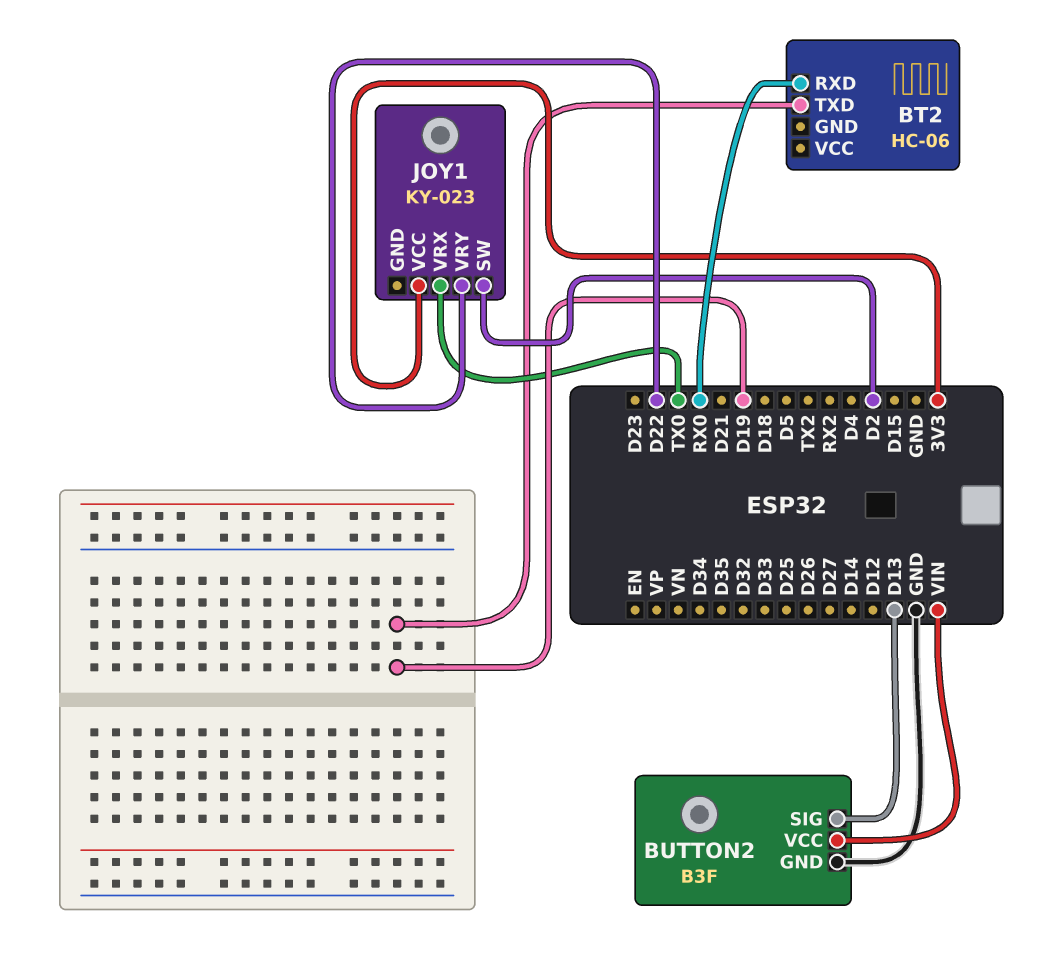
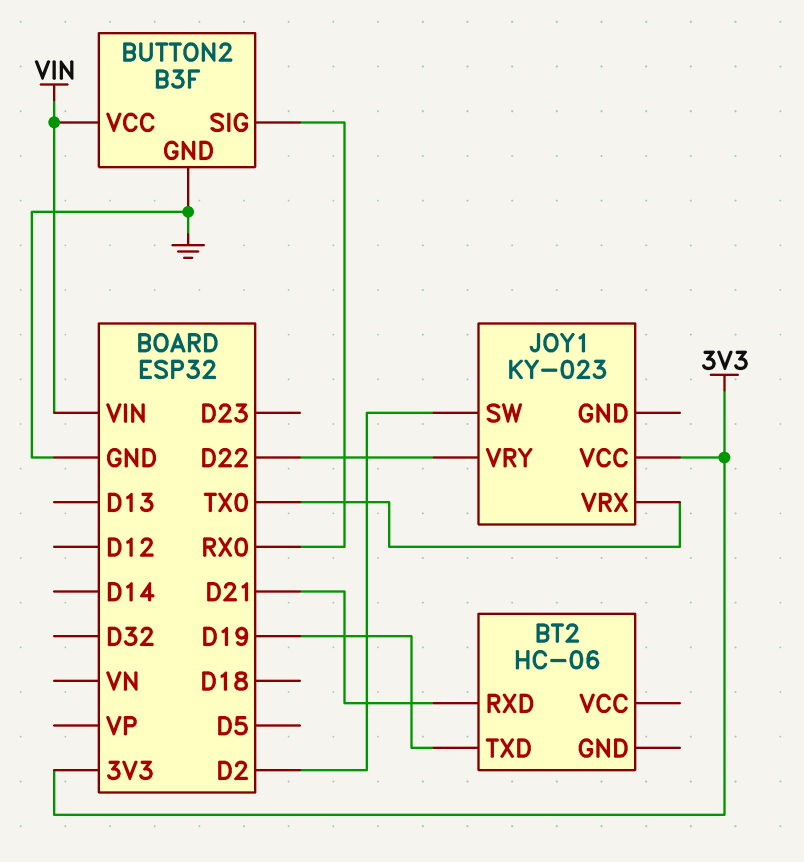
BT2 pin RXD: RX0 -> D21
BUTTON2 pin SIG: D13 -> RX0

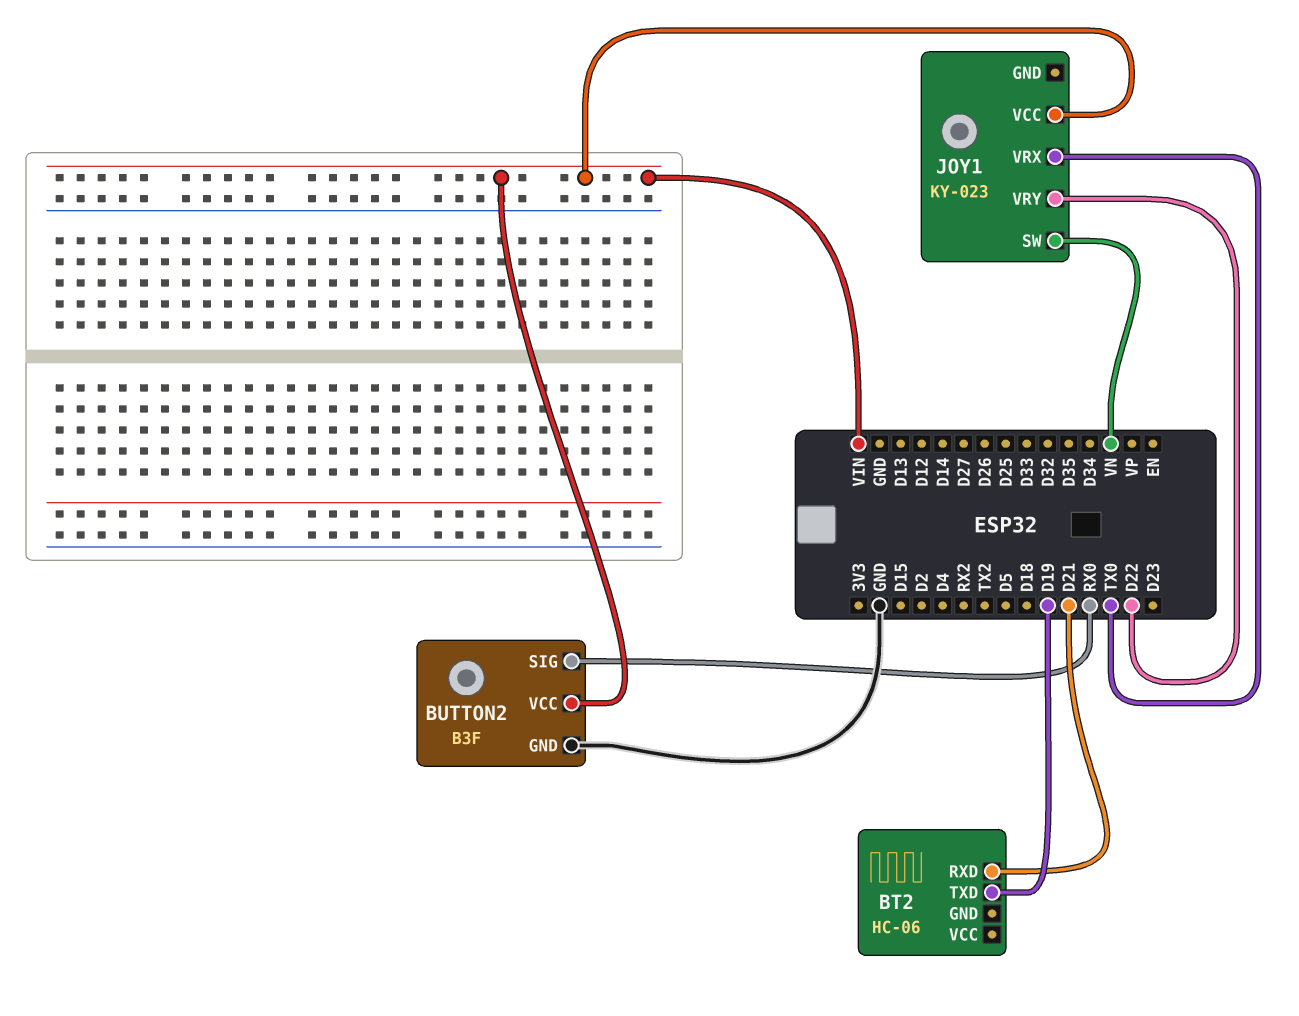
JOY1 pin SW: D2 -> VN
JOY1 pin VCC: 3V3 -> VIN

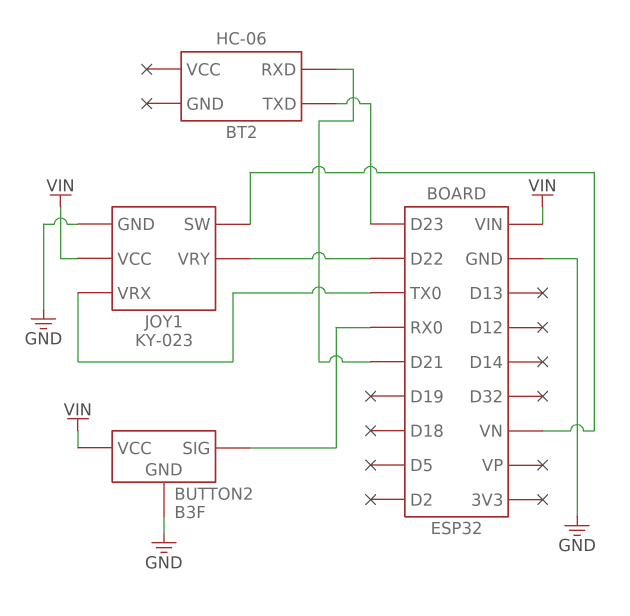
BT2 pin TXD: D19 -> D23
JOY1 pin GND: none -> GND

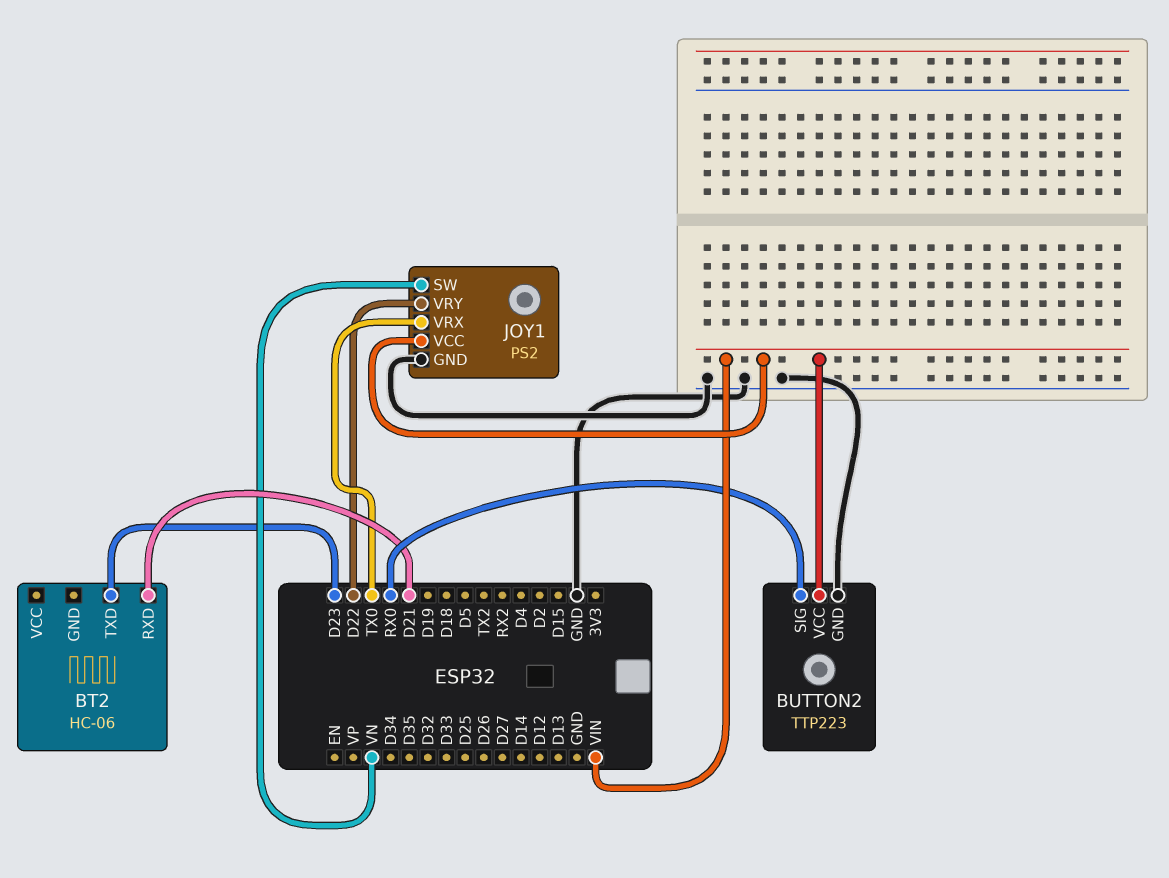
BUTTON2: B3F -> TTP223
JOY1: KY-023 -> PS2

